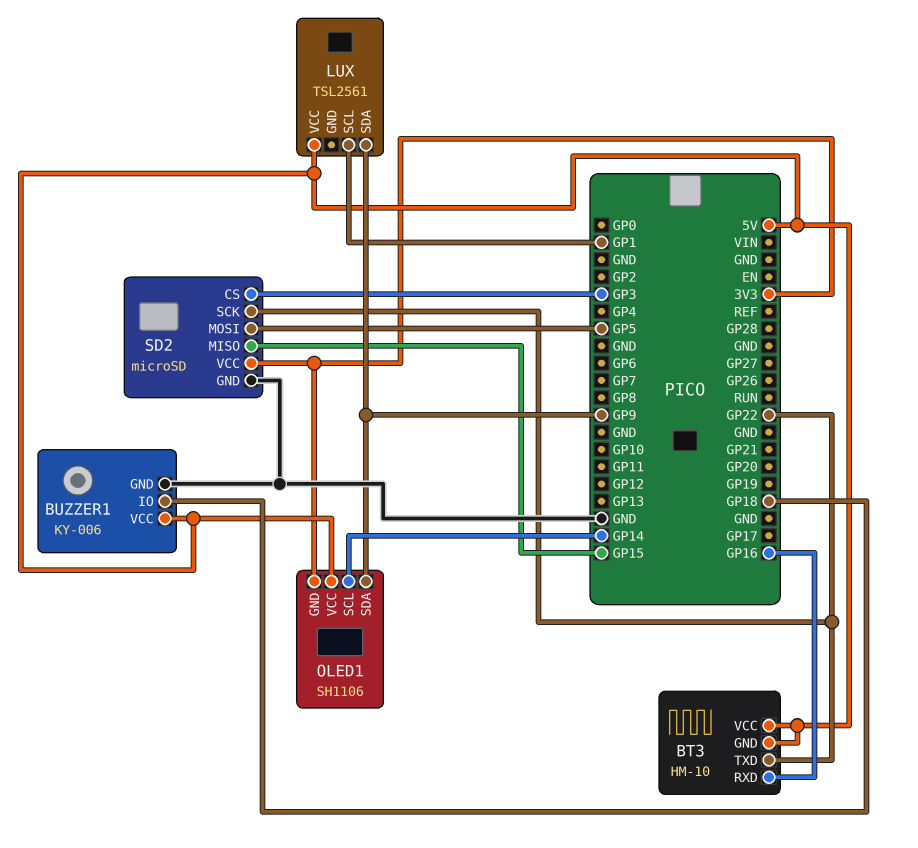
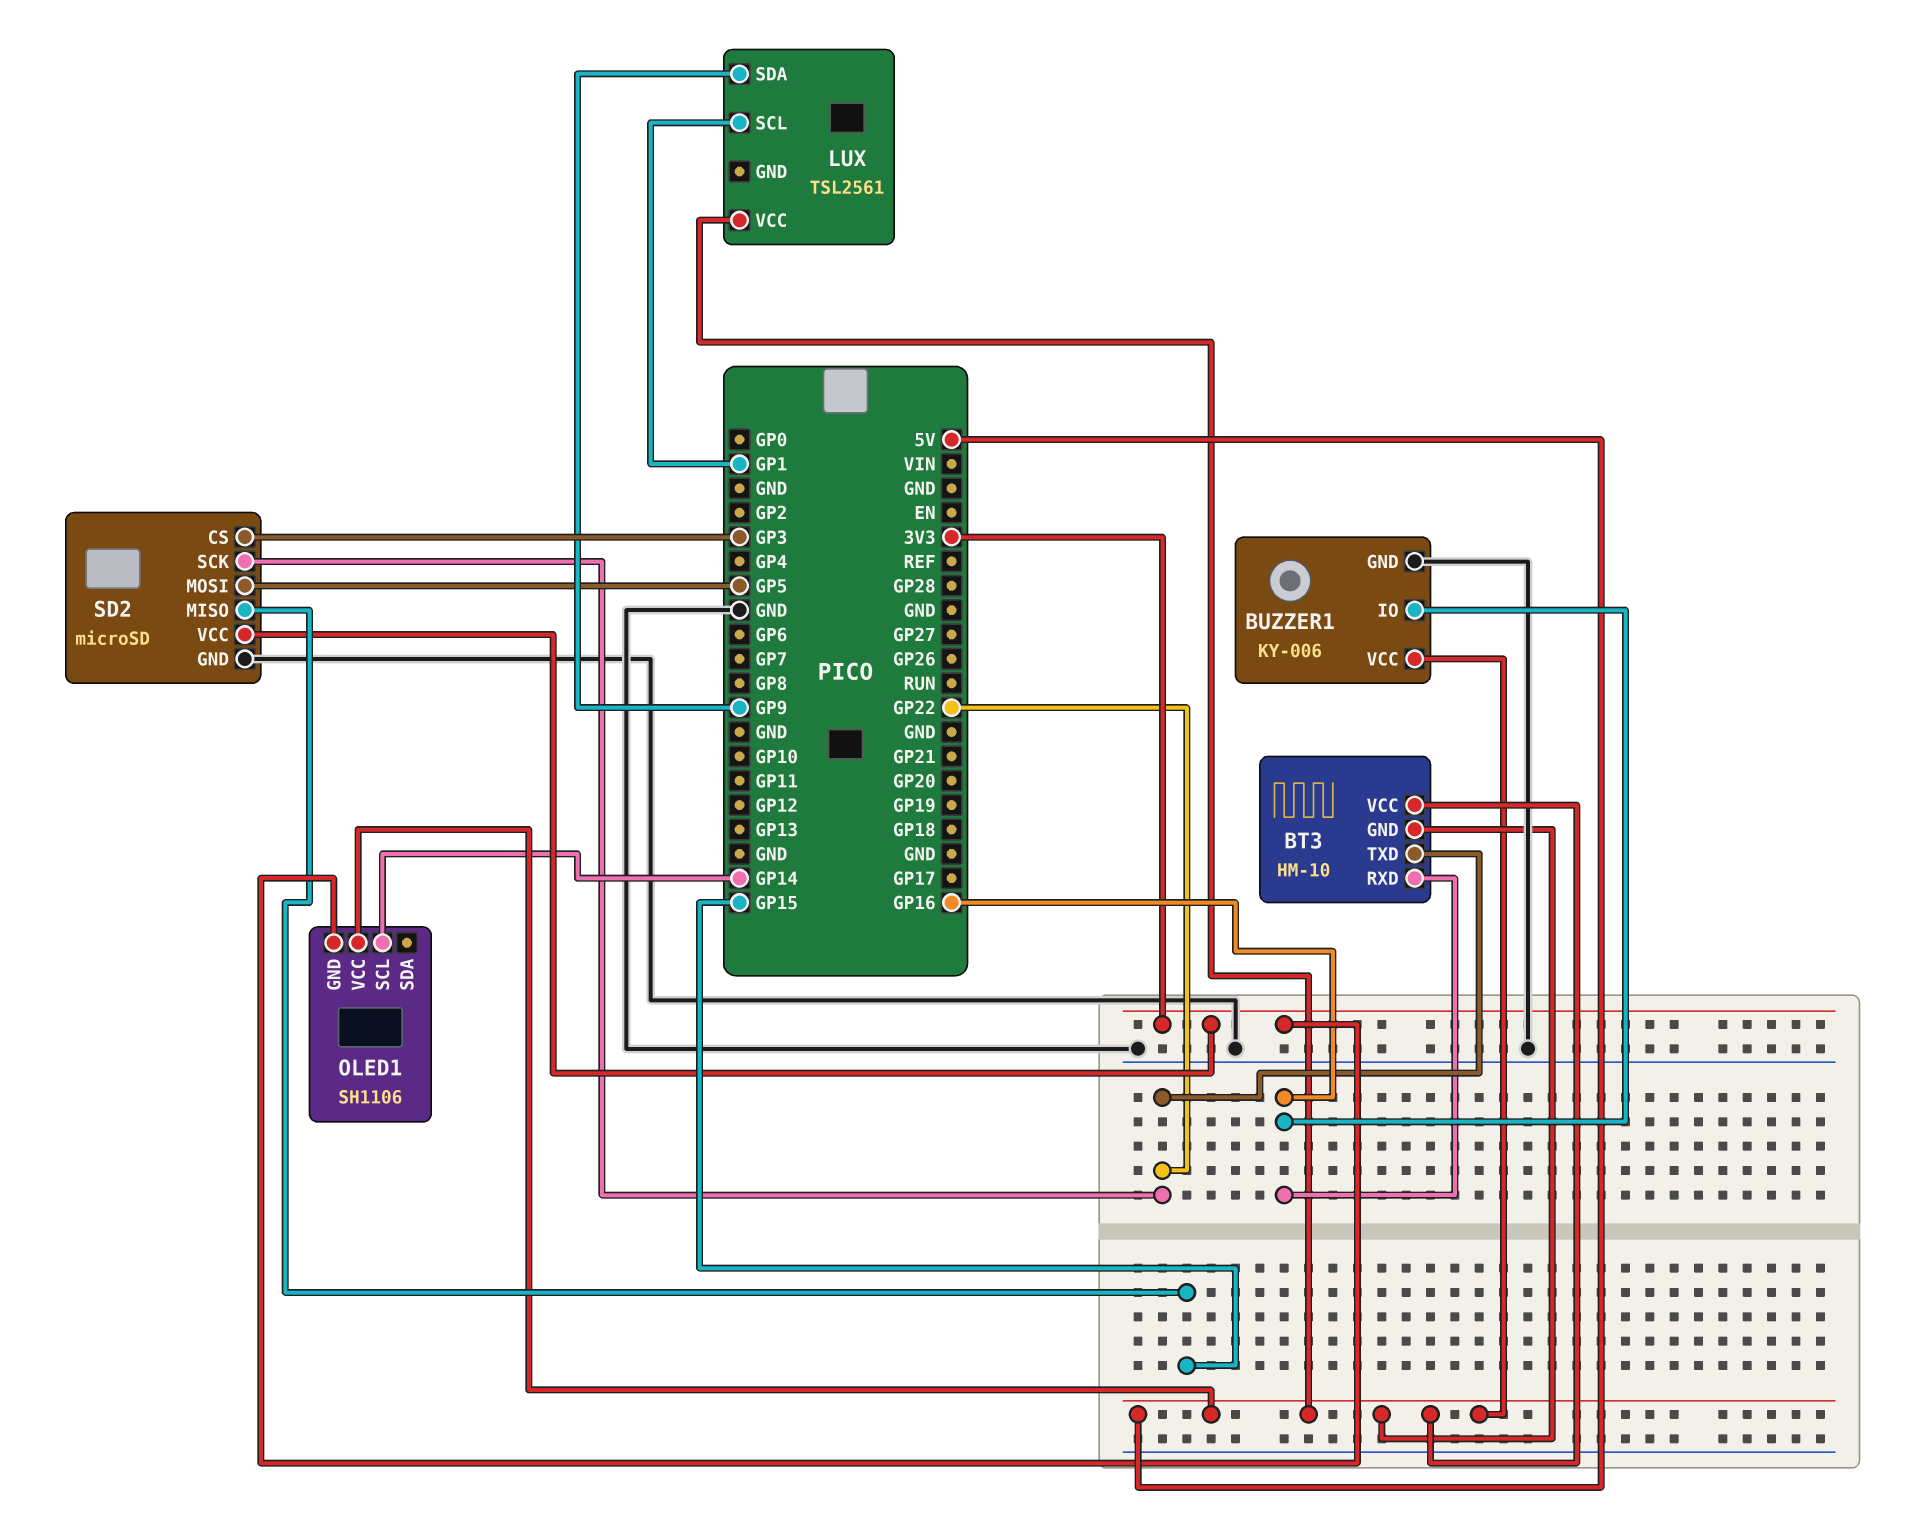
BUZZER1 pin IO: GP18 -> GP16
OLED1 pin SDA: GP9 -> none

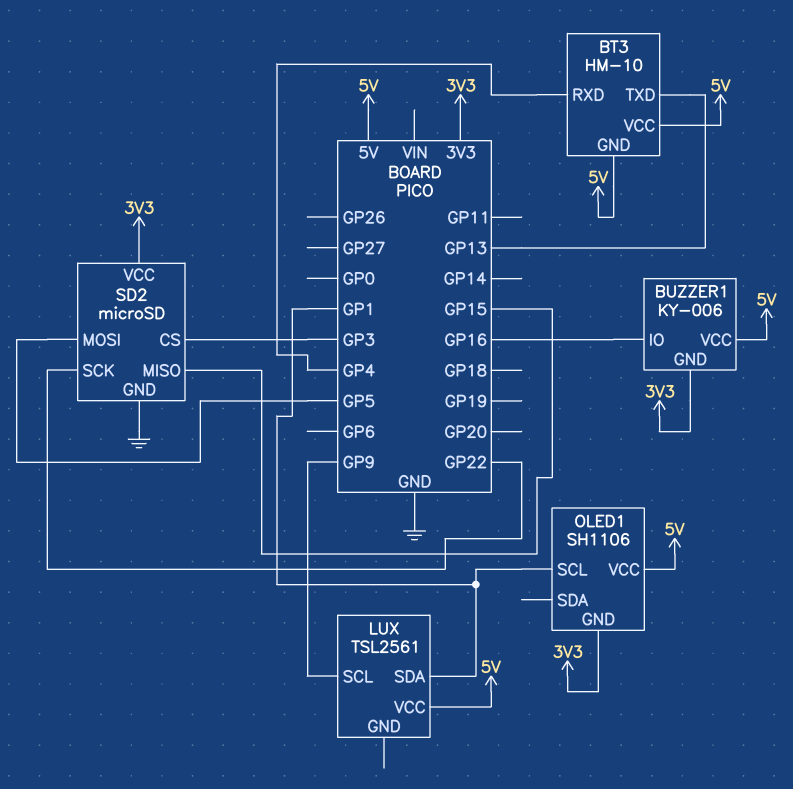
BT3 pin RXD: GP16 -> GP4
BT3 pin TXD: GP22 -> GP13
BUZZER1 pin GND: GND -> 3V3
LUX pin SCL: GP1 -> GP9
LUX pin SDA: GP9 -> GP1
OLED1 pin SCL: GP14 -> GP1

